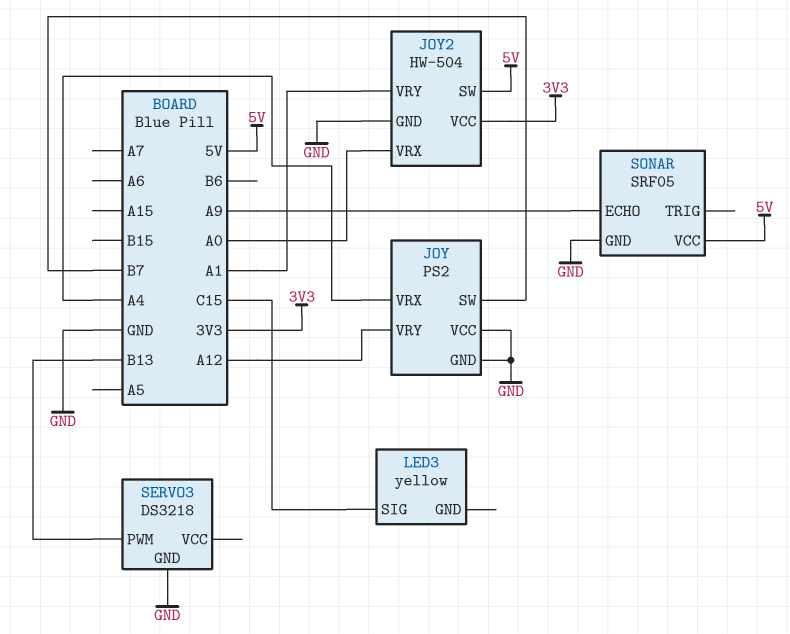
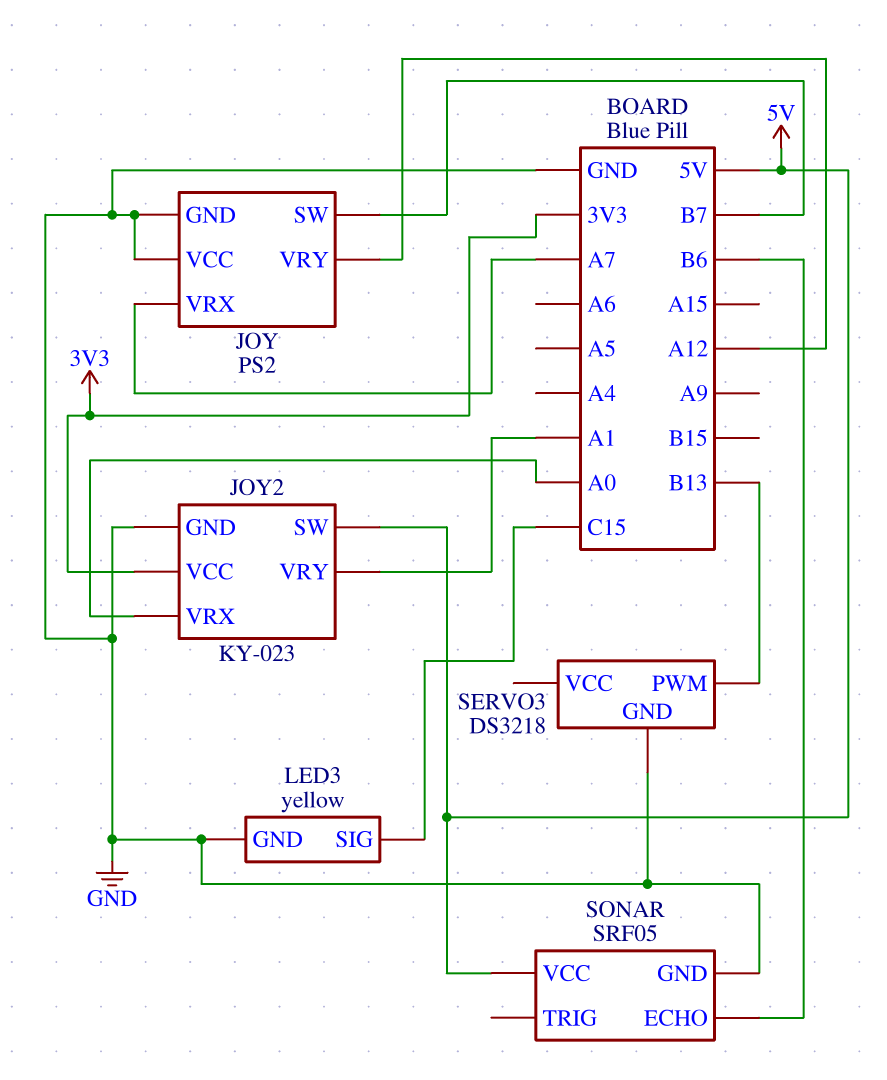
JOY pin VRX: A4 -> A7
JOY2: HW-504 -> KY-023
LED3 pin GND: none -> GND
SONAR pin ECHO: A9 -> B6

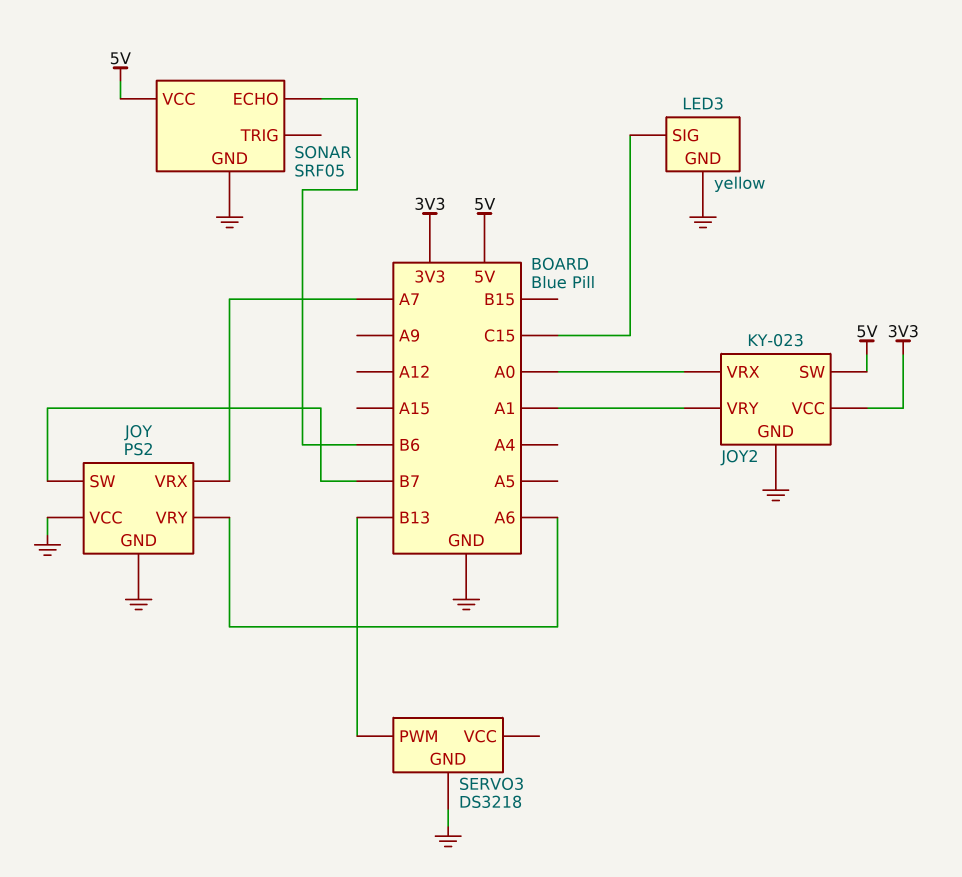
JOY pin VRY: A12 -> A6

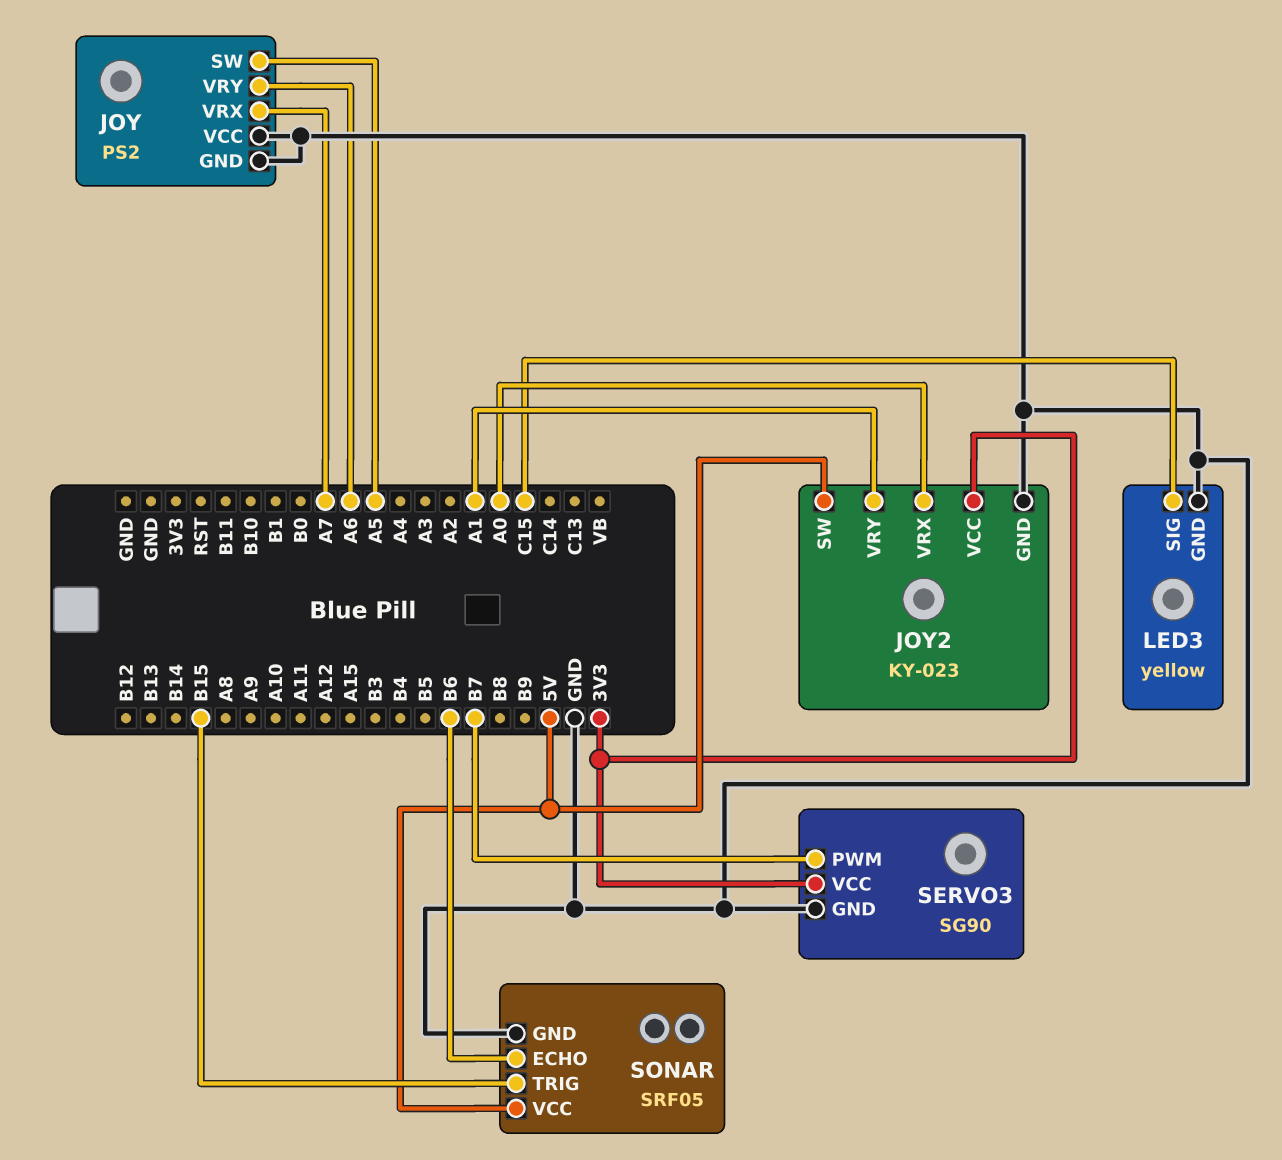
JOY pin SW: B7 -> A5
SERVO3: DS3218 -> SG90
SERVO3 pin PWM: B13 -> B7
SERVO3 pin VCC: none -> 3V3
SONAR pin TRIG: none -> B15

